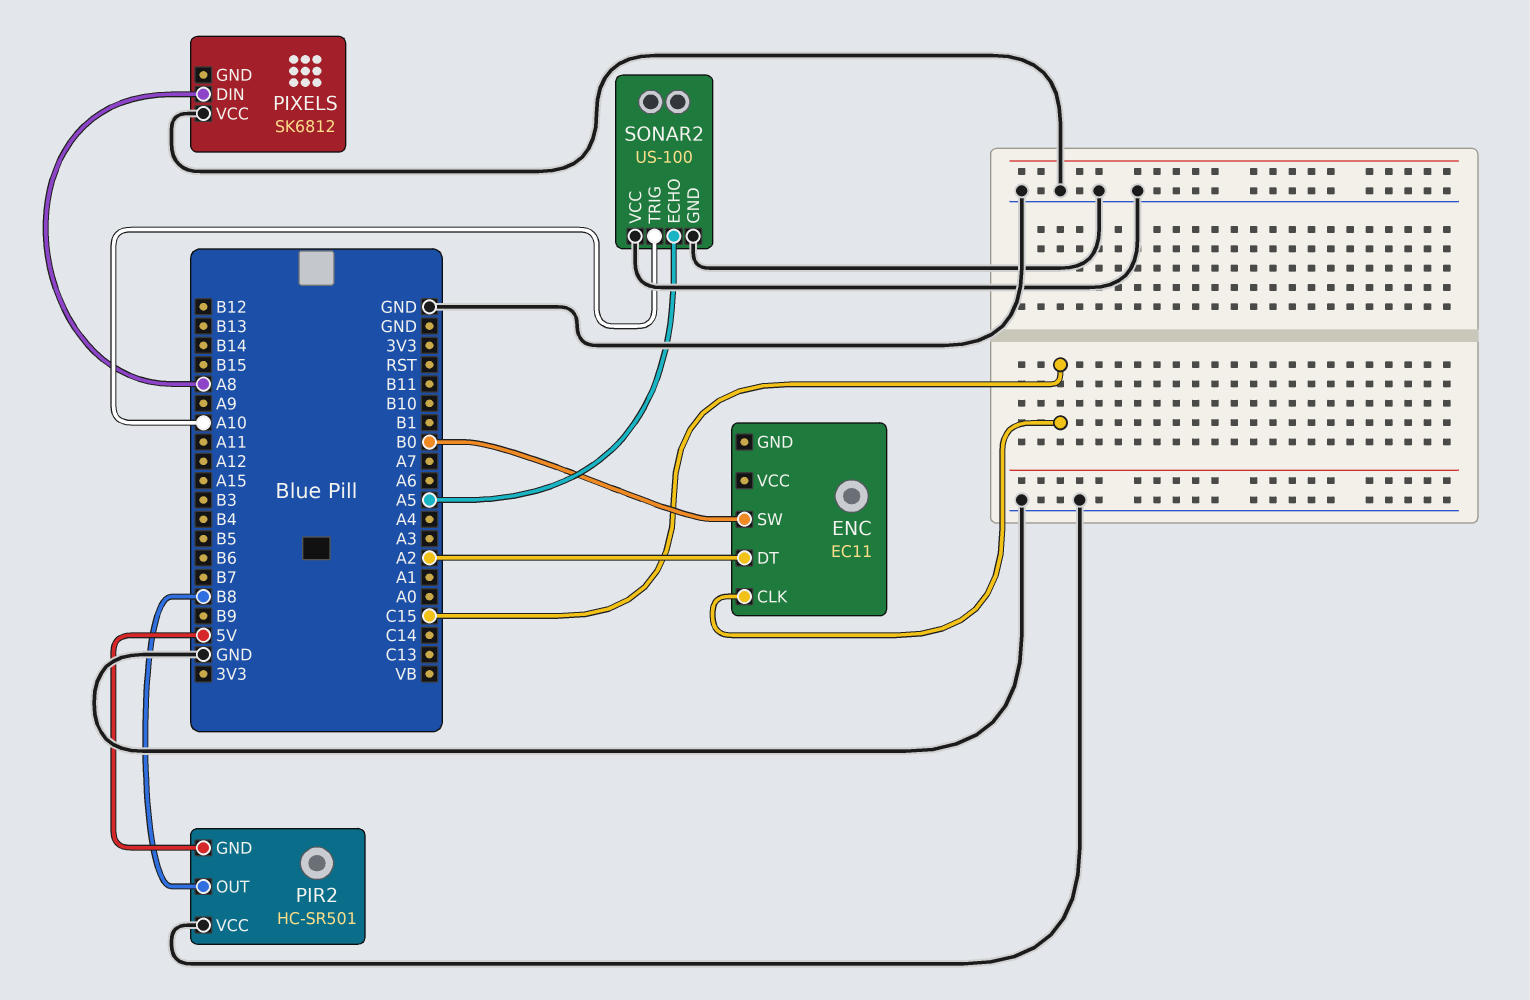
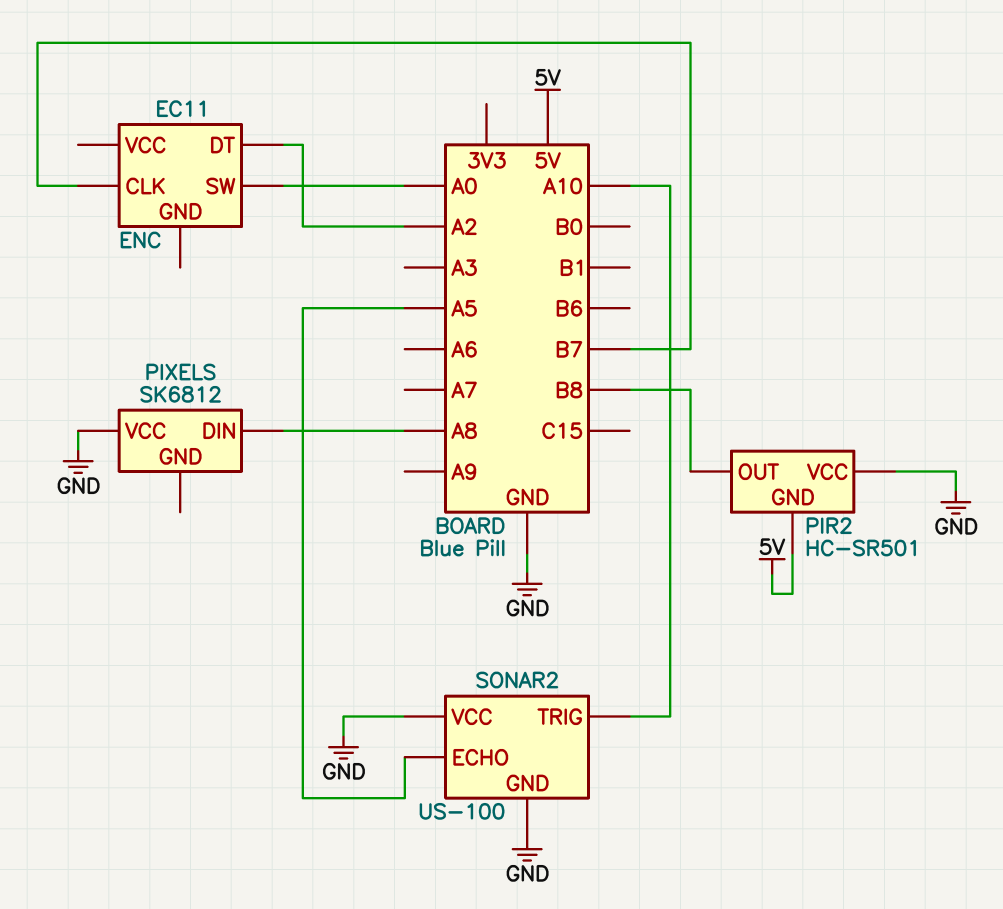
ENC pin CLK: C15 -> B7
ENC pin SW: B0 -> A0

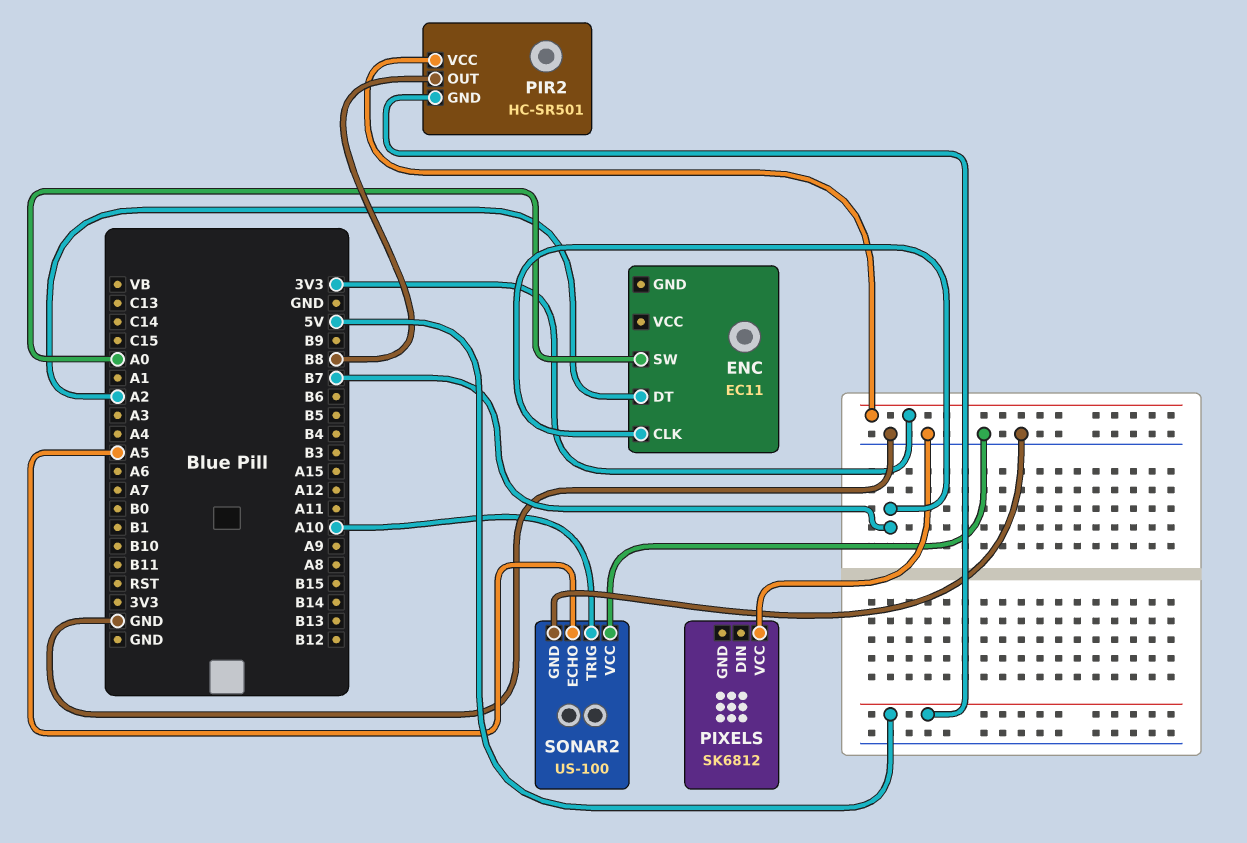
PIR2 pin VCC: GND -> 3V3
PIXELS pin DIN: A8 -> none

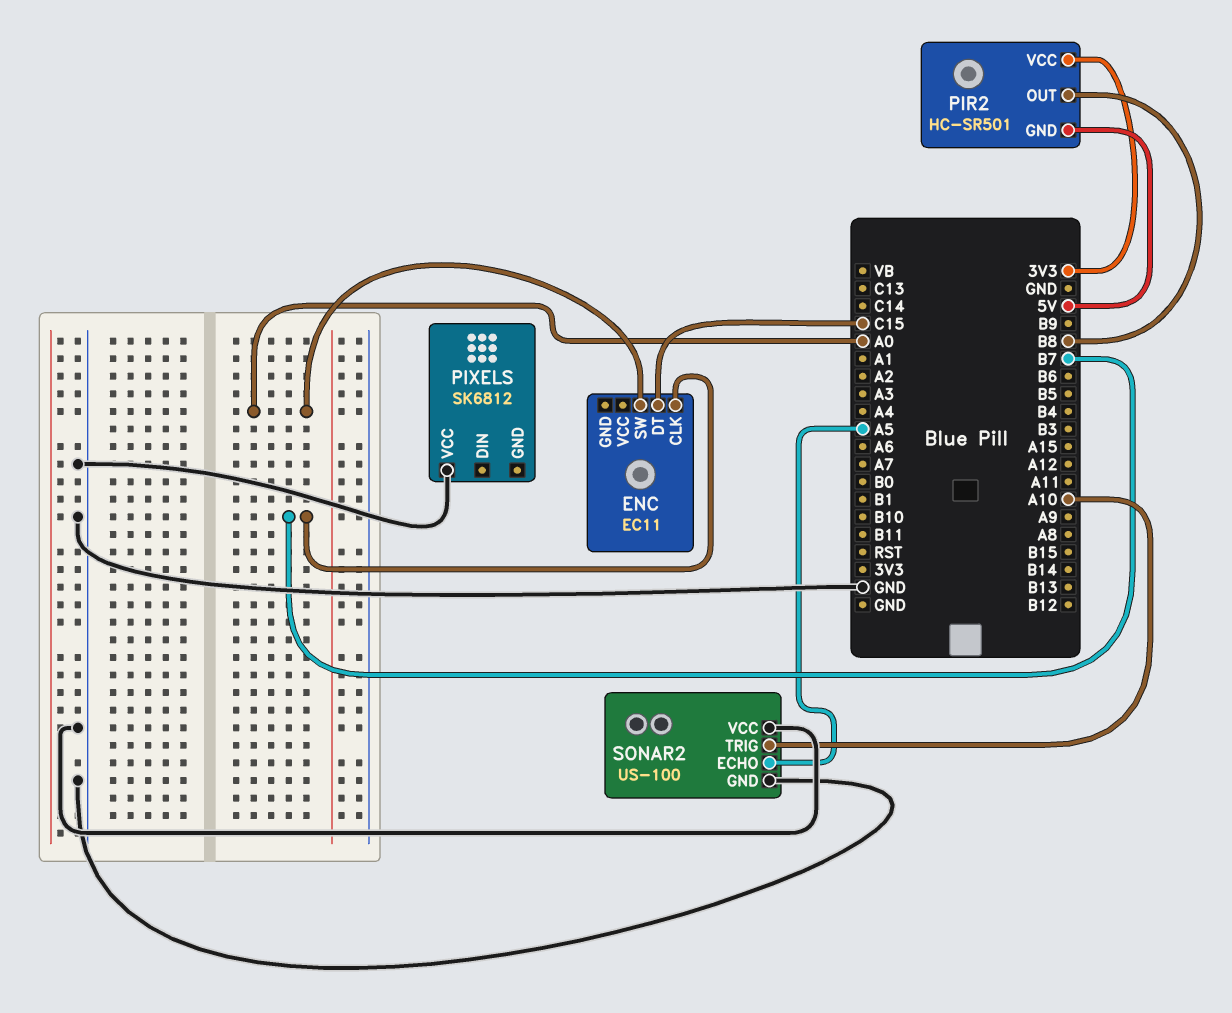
ENC pin DT: A2 -> C15

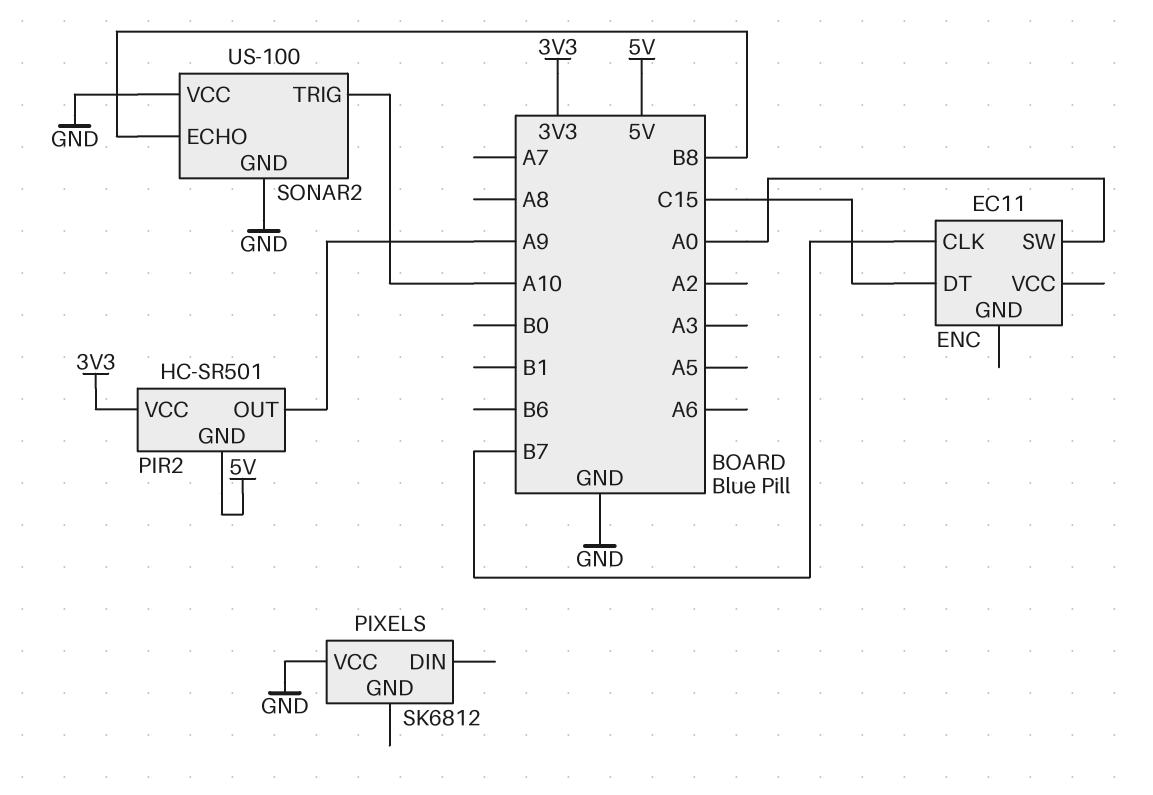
PIR2 pin OUT: B8 -> A9
SONAR2 pin ECHO: A5 -> B8

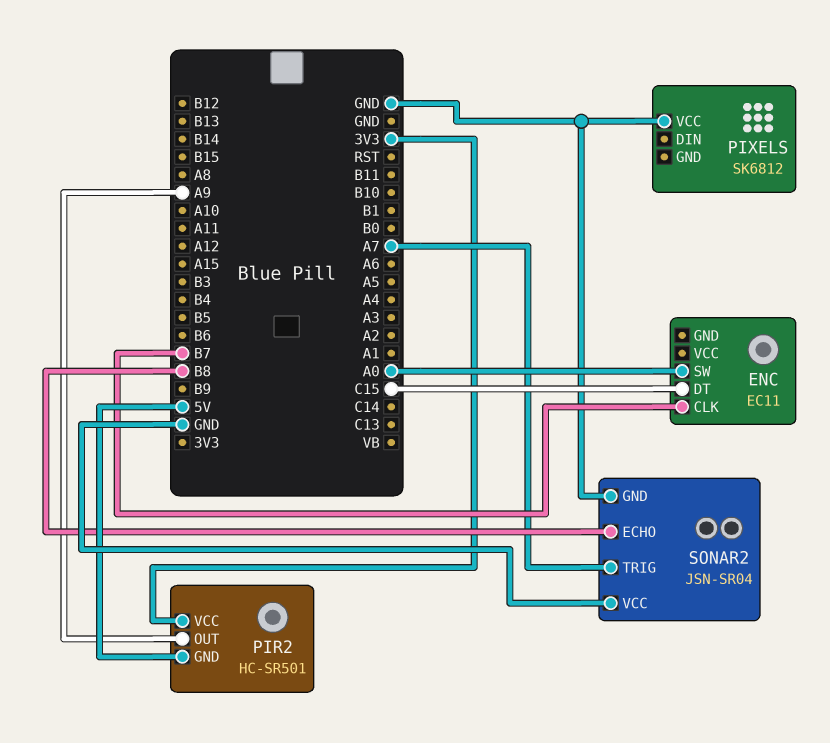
SONAR2: US-100 -> JSN-SR04
SONAR2 pin TRIG: A10 -> A7

